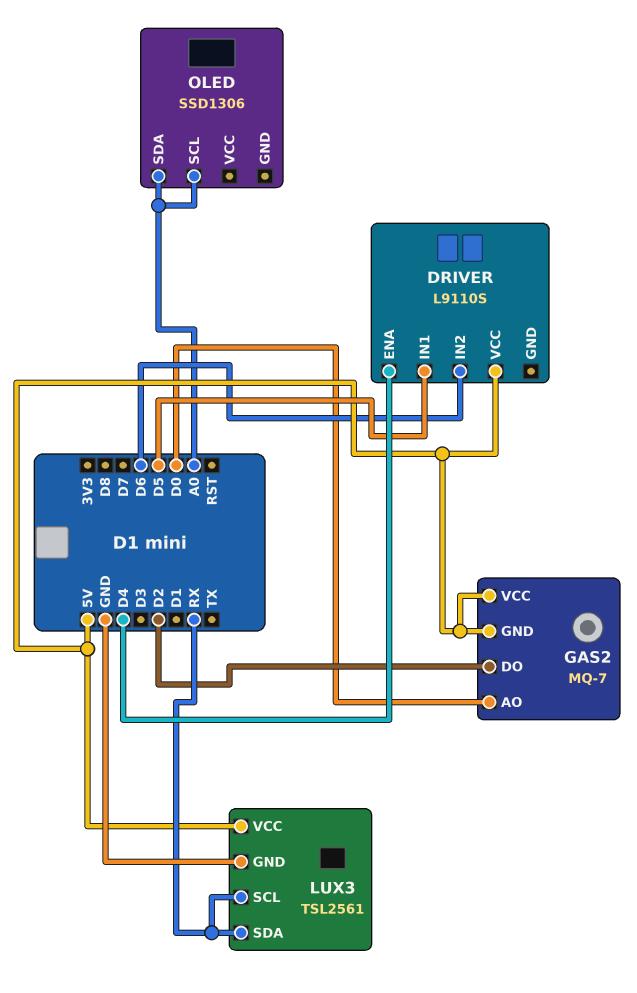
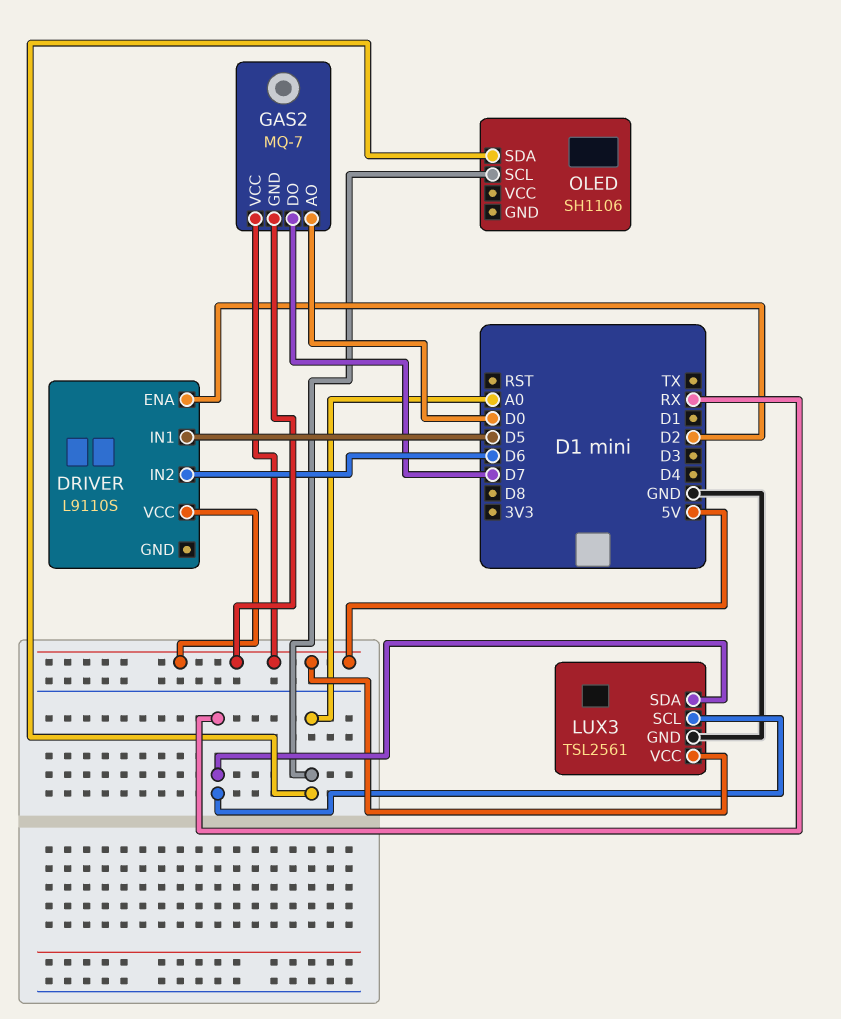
DRIVER pin ENA: D4 -> D2
GAS2 pin DO: D2 -> D7
OLED: SSD1306 -> SH1106

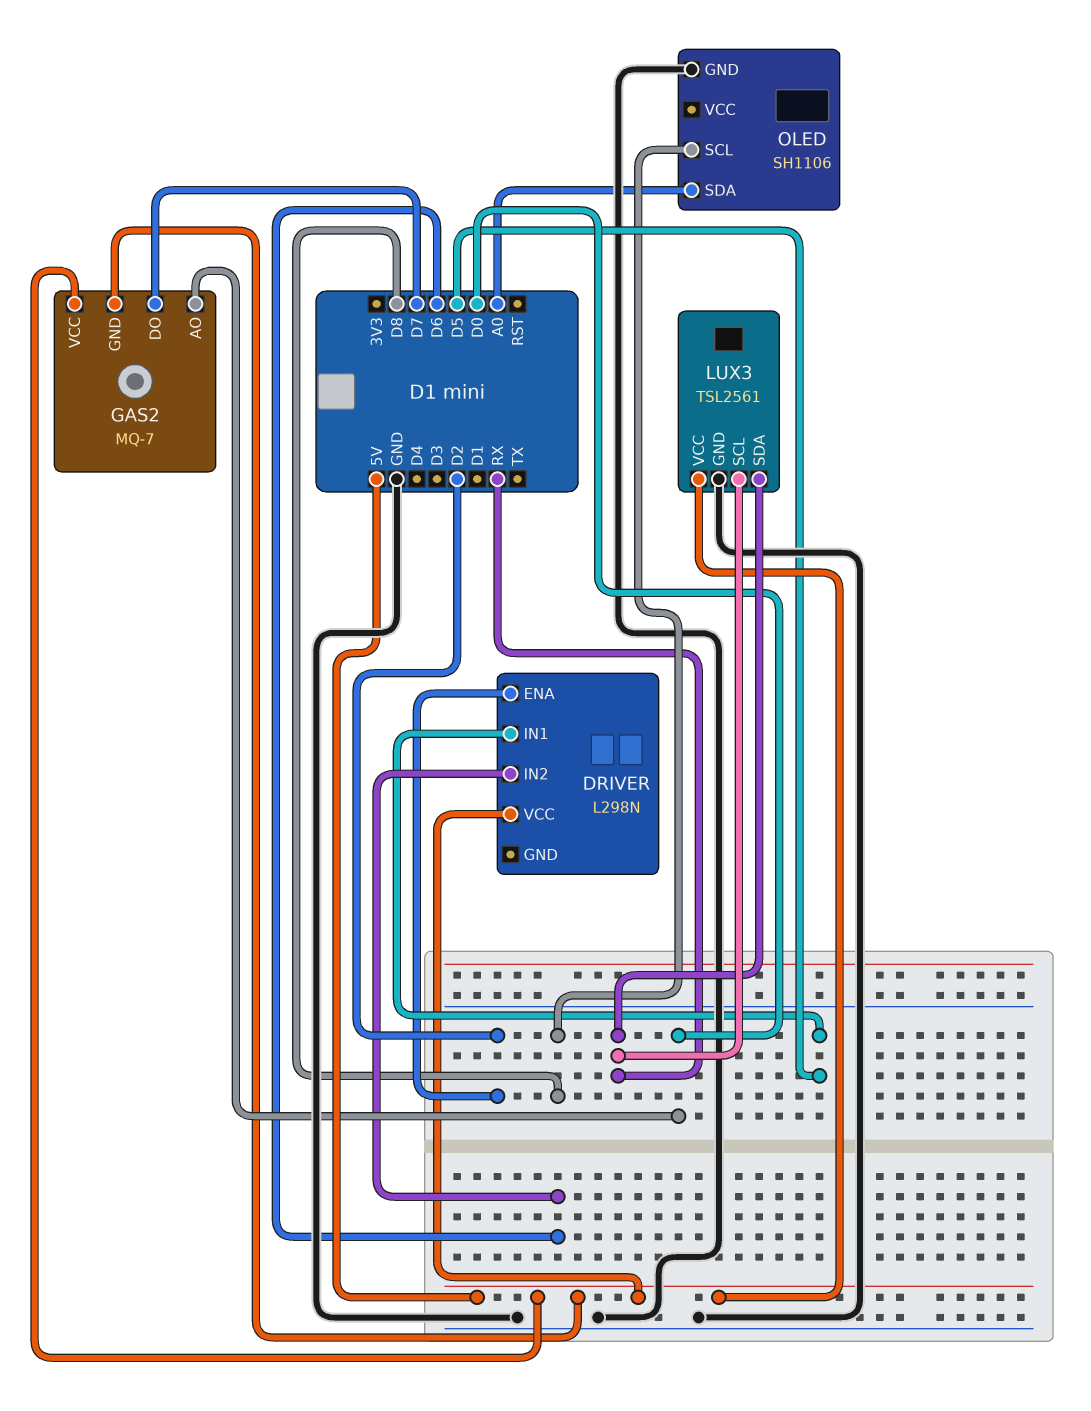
DRIVER: L9110S -> L298N
OLED pin GND: none -> GND
OLED pin SCL: A0 -> D8

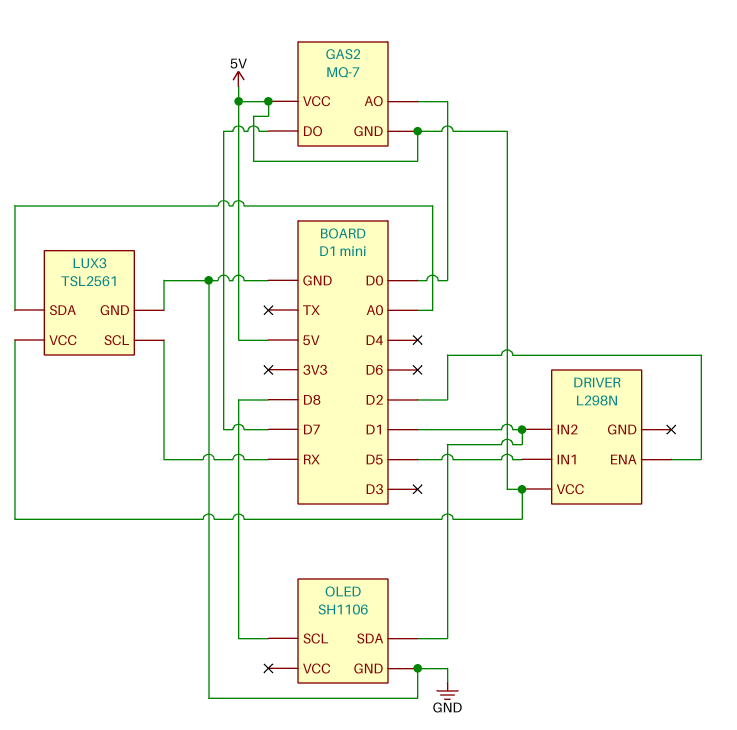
DRIVER pin IN2: D6 -> D1
LUX3 pin SDA: RX -> A0
OLED pin SDA: A0 -> D1

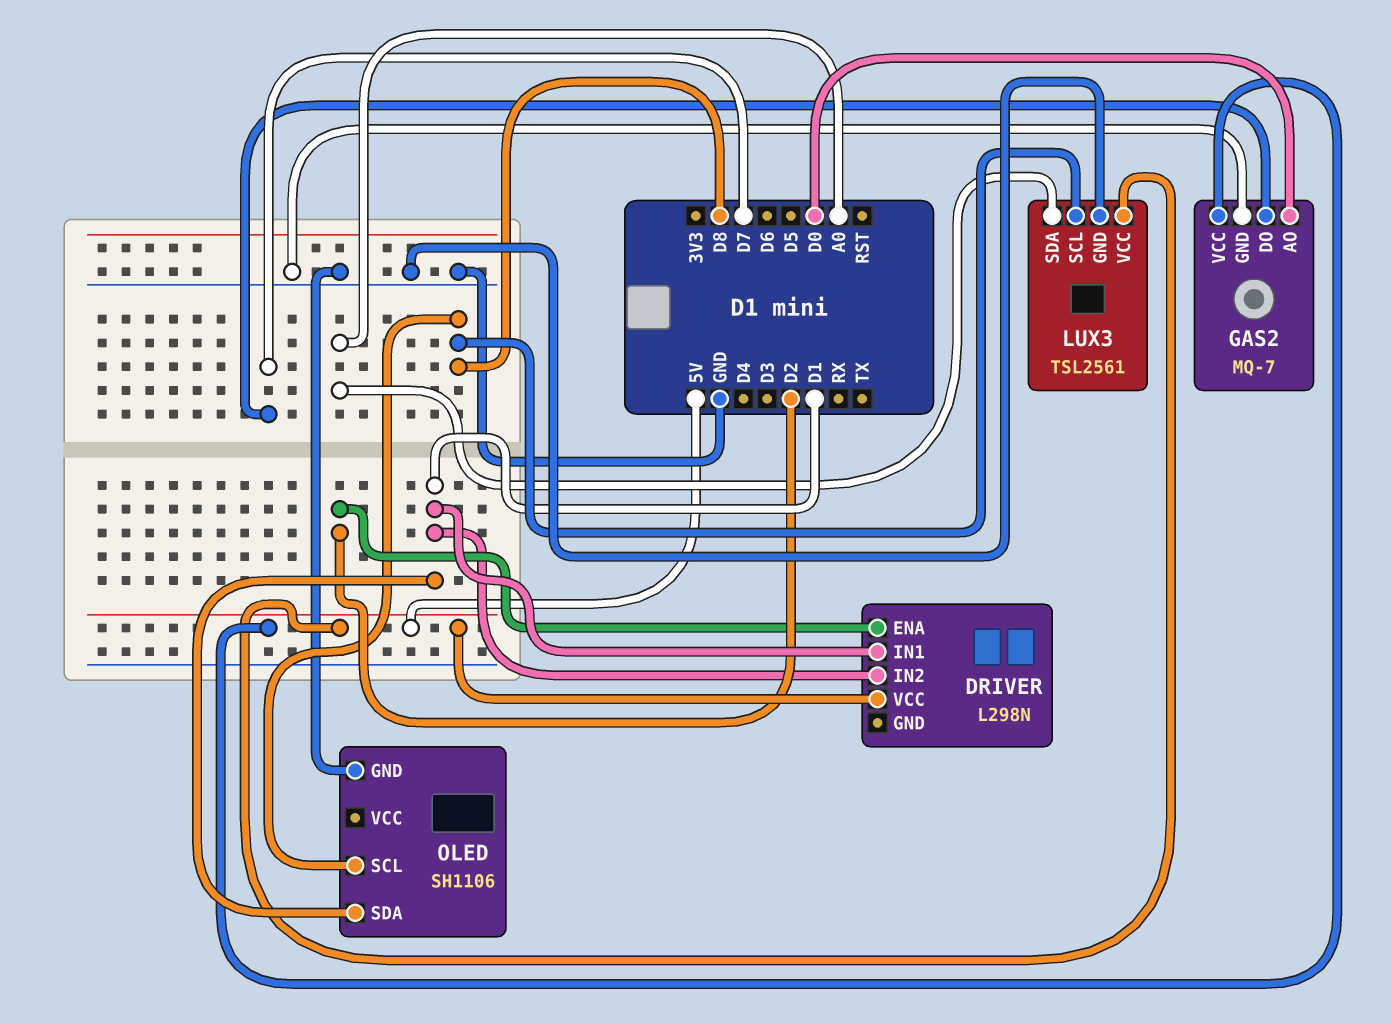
DRIVER pin IN1: D5 -> D1
GAS2 pin GND: 5V -> GND
LUX3 pin SCL: RX -> D8

